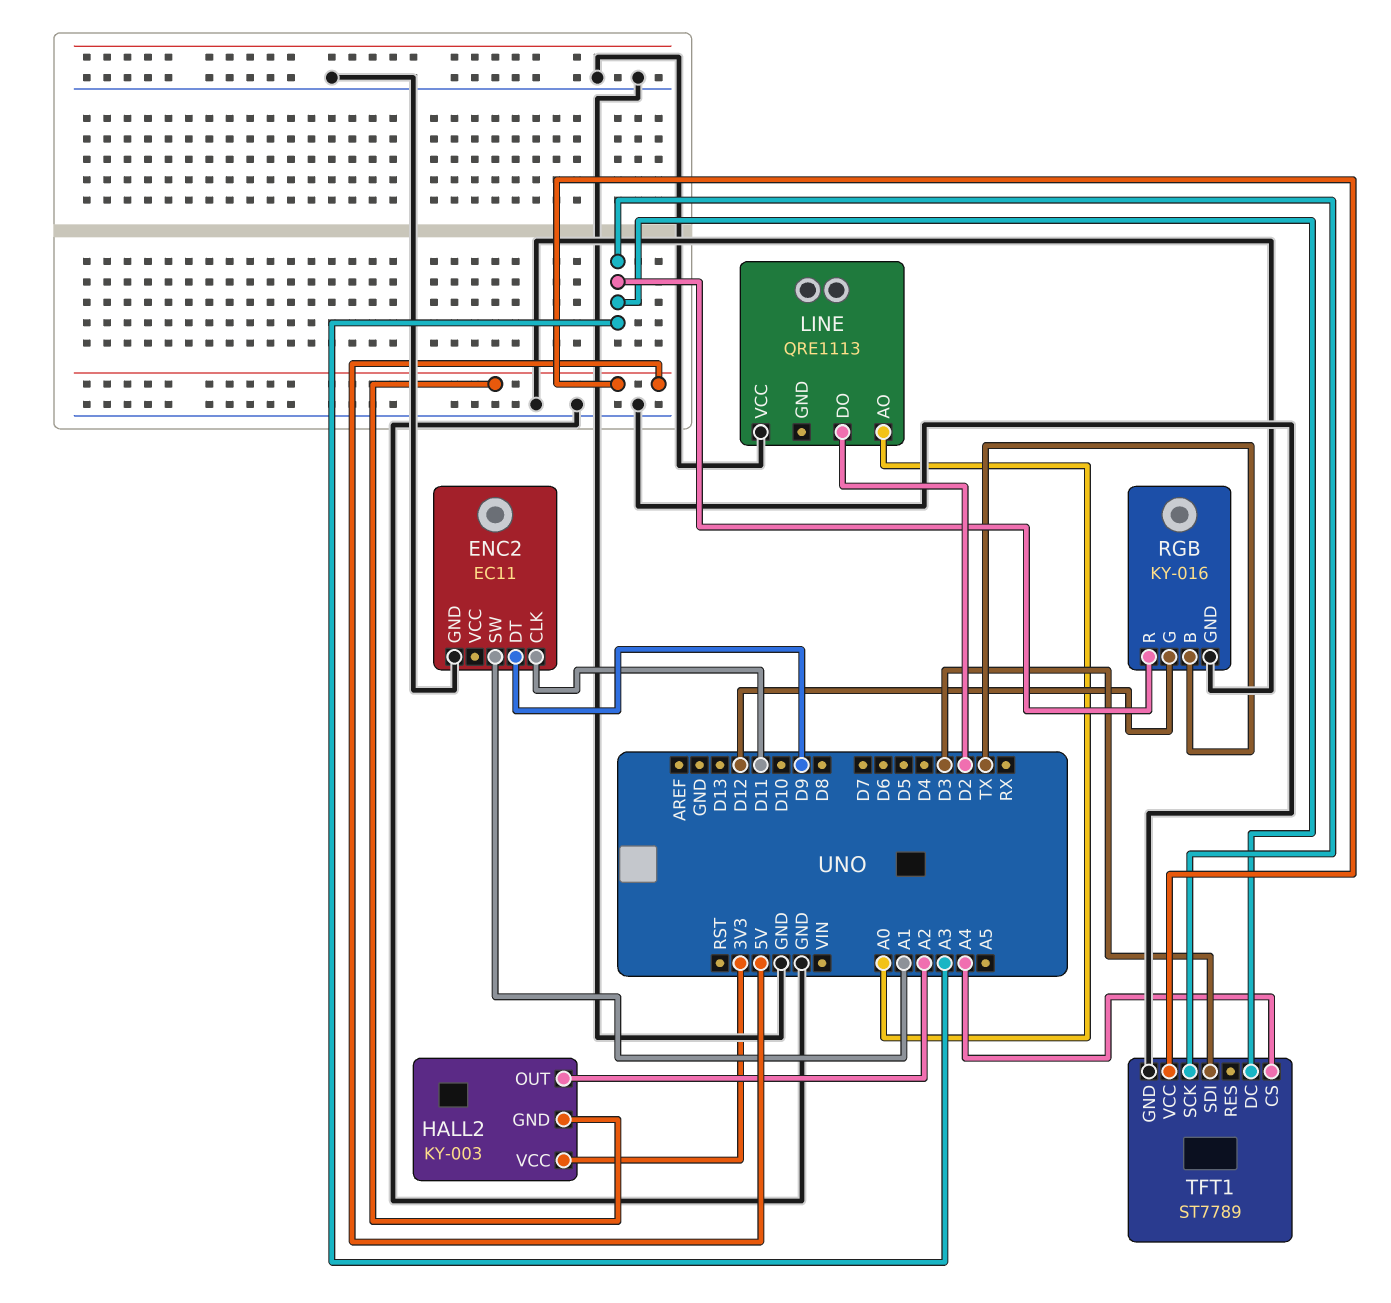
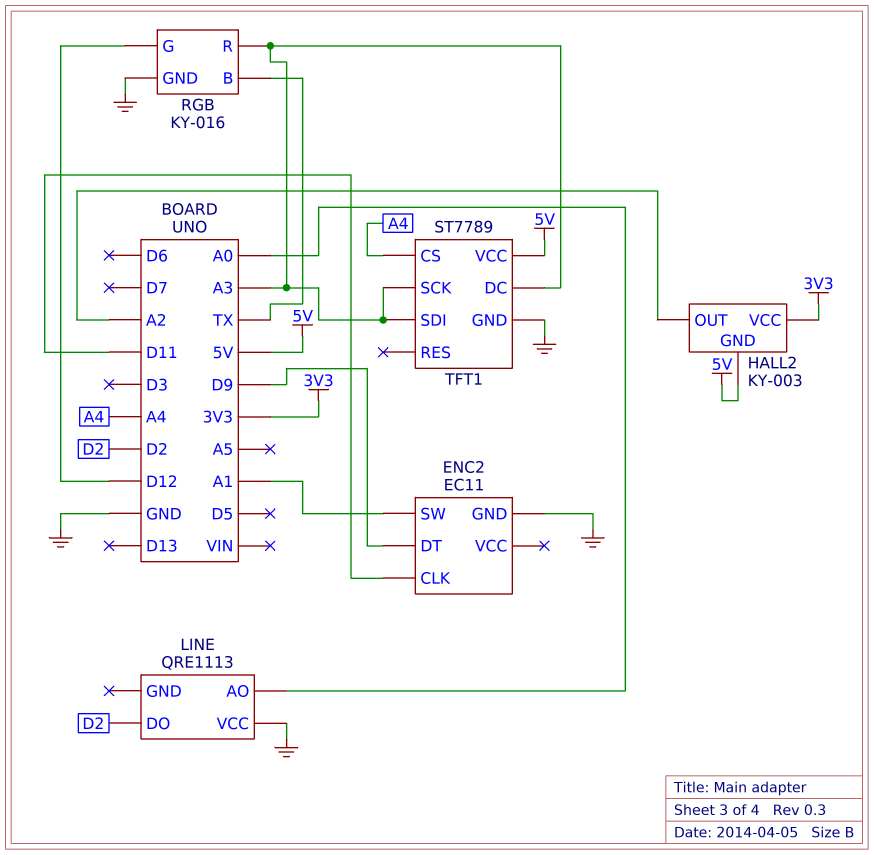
TFT1 pin SDI: D3 -> A3

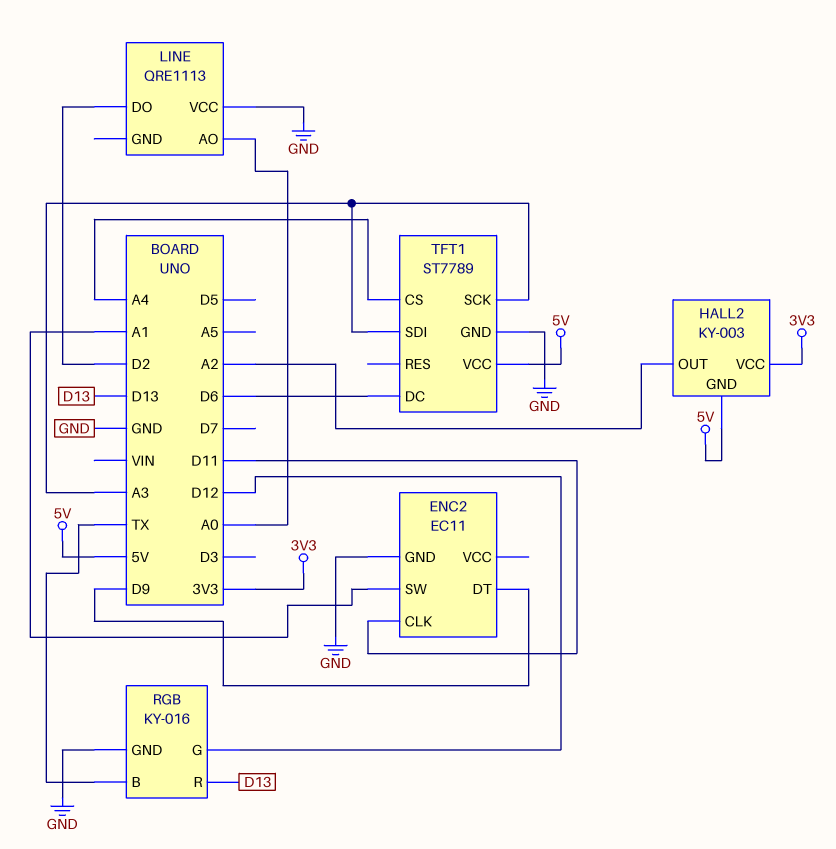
RGB pin R: A3 -> D13
TFT1 pin DC: A3 -> D6

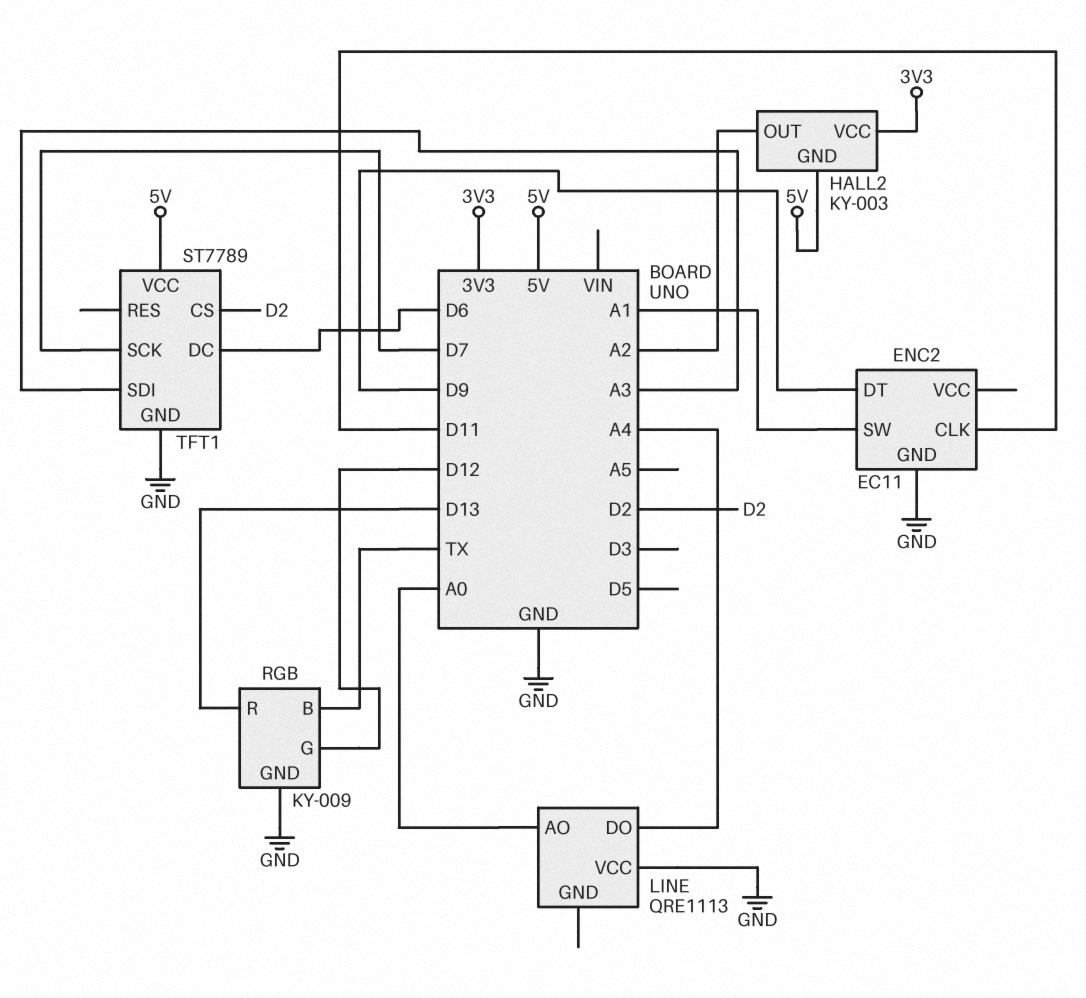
LINE pin DO: D2 -> A4
RGB: KY-016 -> KY-009
TFT1 pin CS: A4 -> D2
TFT1 pin SCK: A3 -> D7

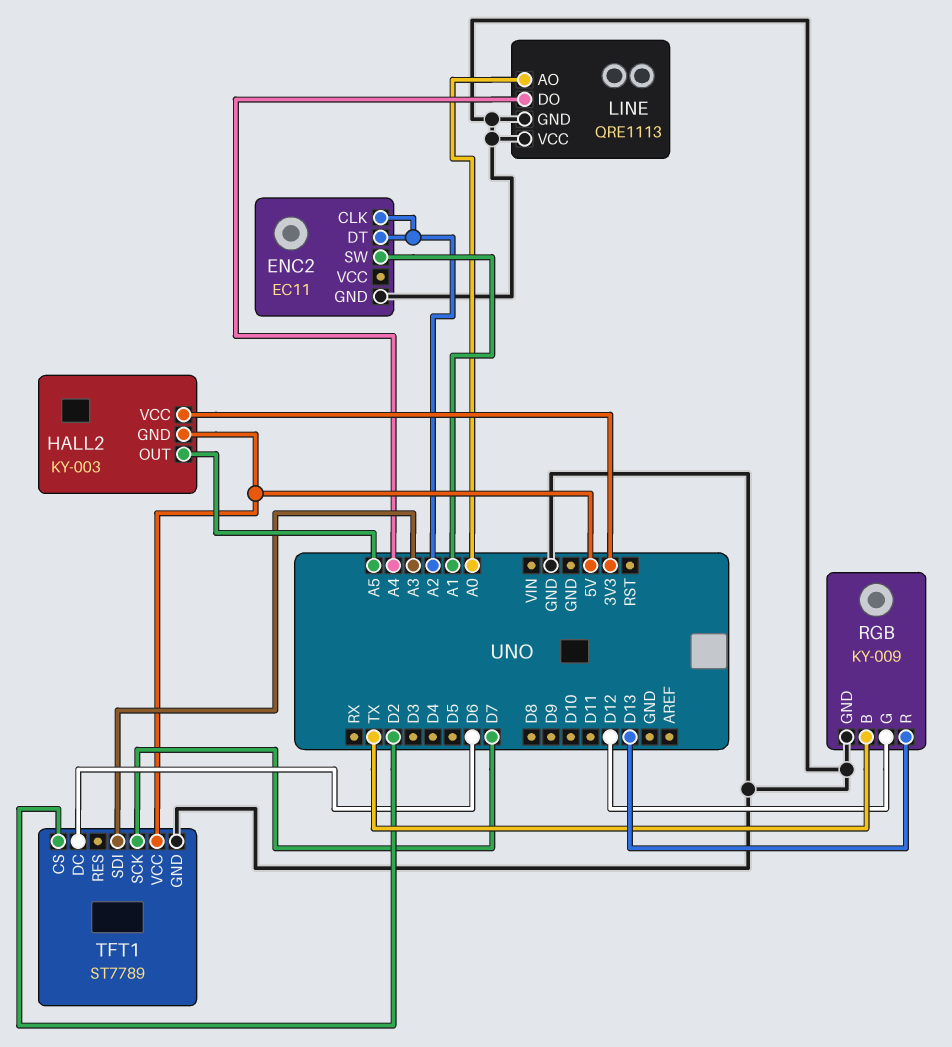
ENC2 pin CLK: D11 -> A2
ENC2 pin DT: D9 -> A2
HALL2 pin OUT: A2 -> A5
LINE pin GND: none -> GND

